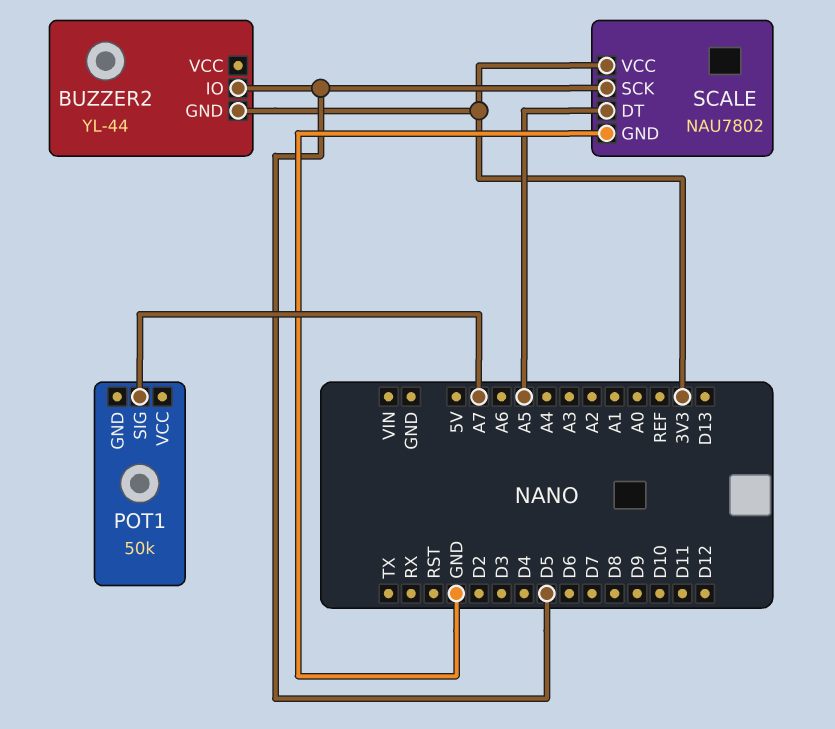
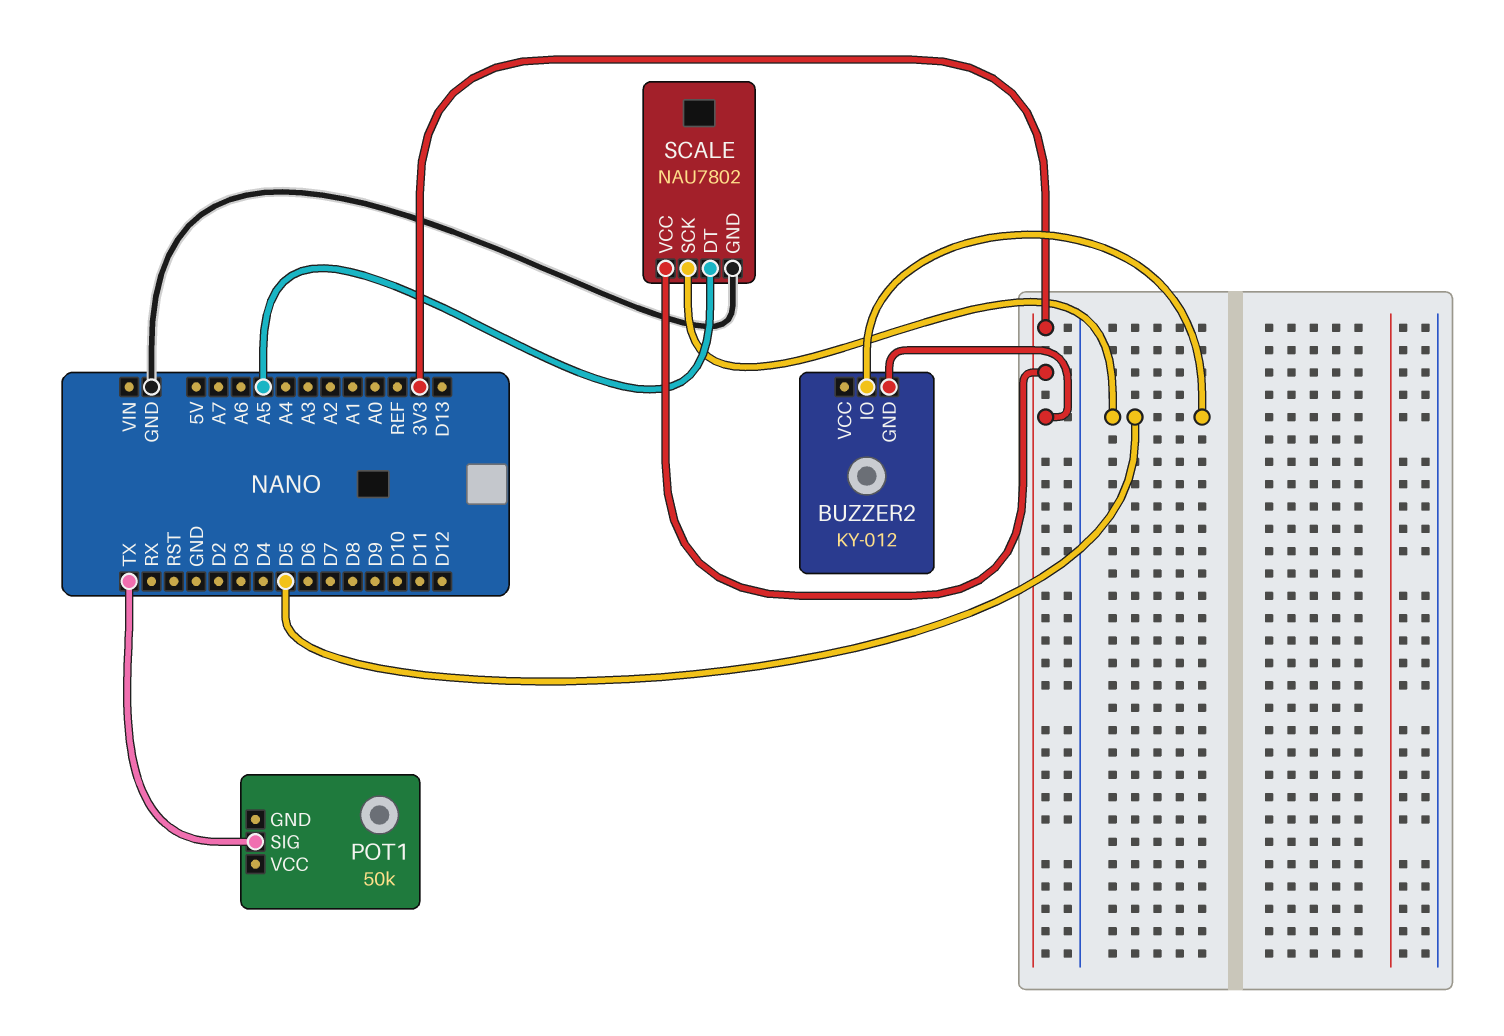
BUZZER2: YL-44 -> KY-012
POT1 pin SIG: A7 -> TX

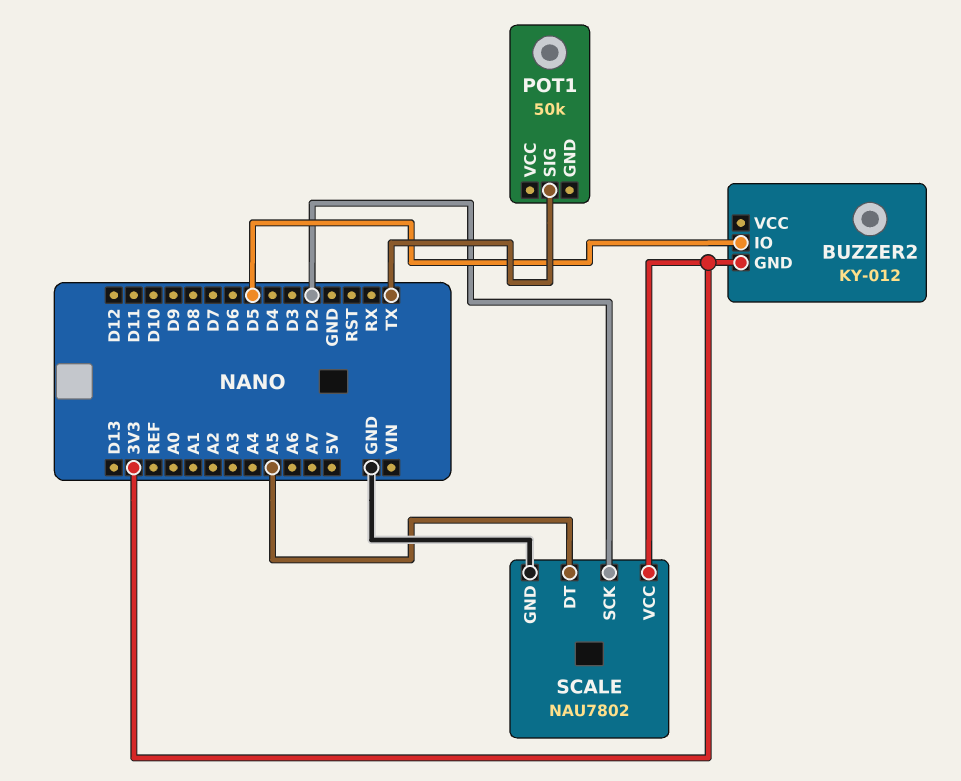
SCALE pin SCK: D5 -> D2

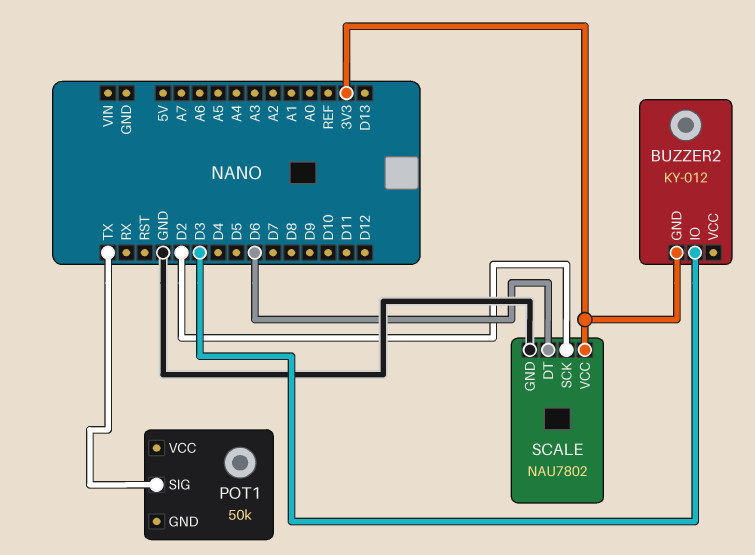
BUZZER2 pin IO: D5 -> D3
SCALE pin DT: A5 -> D6

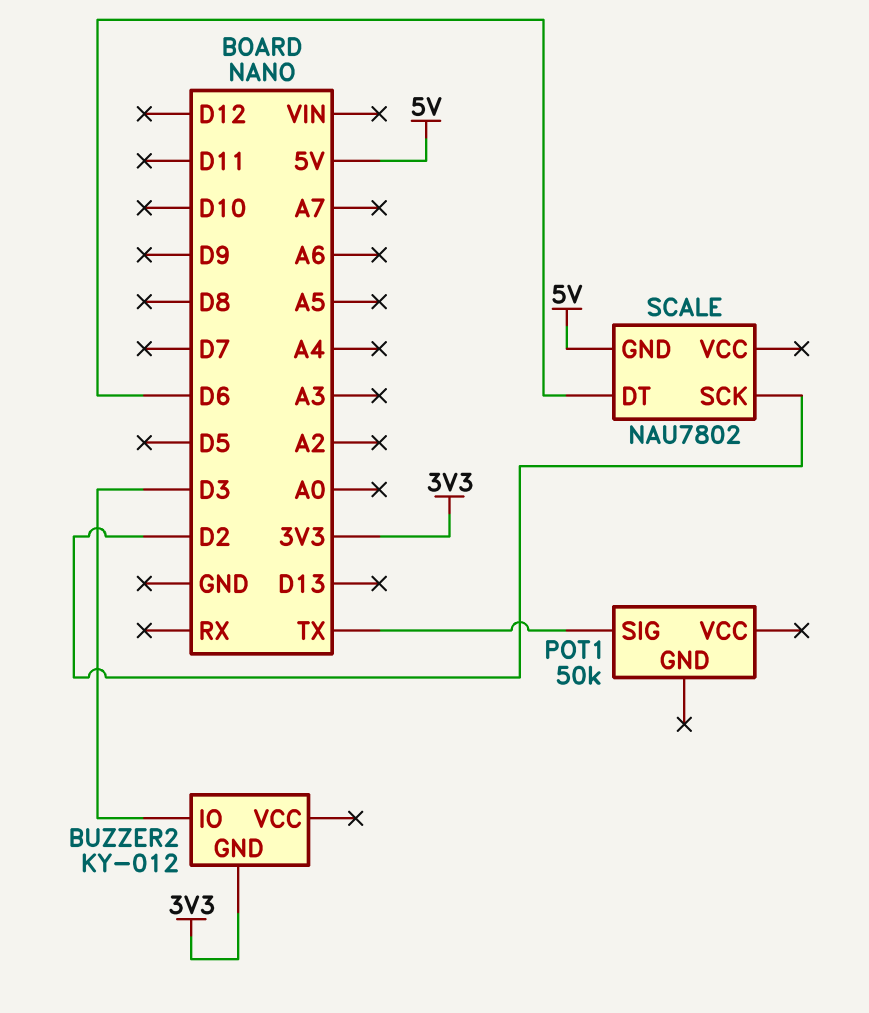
SCALE pin GND: GND -> 5V
SCALE pin VCC: 3V3 -> none

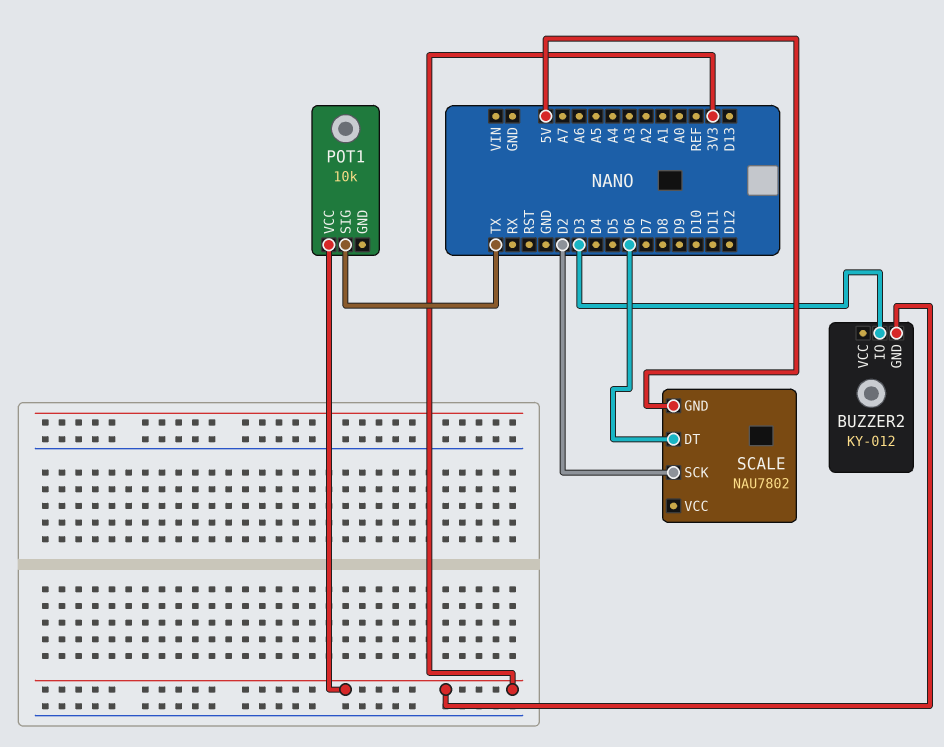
POT1: 50k -> 10k
POT1 pin VCC: none -> 3V3

